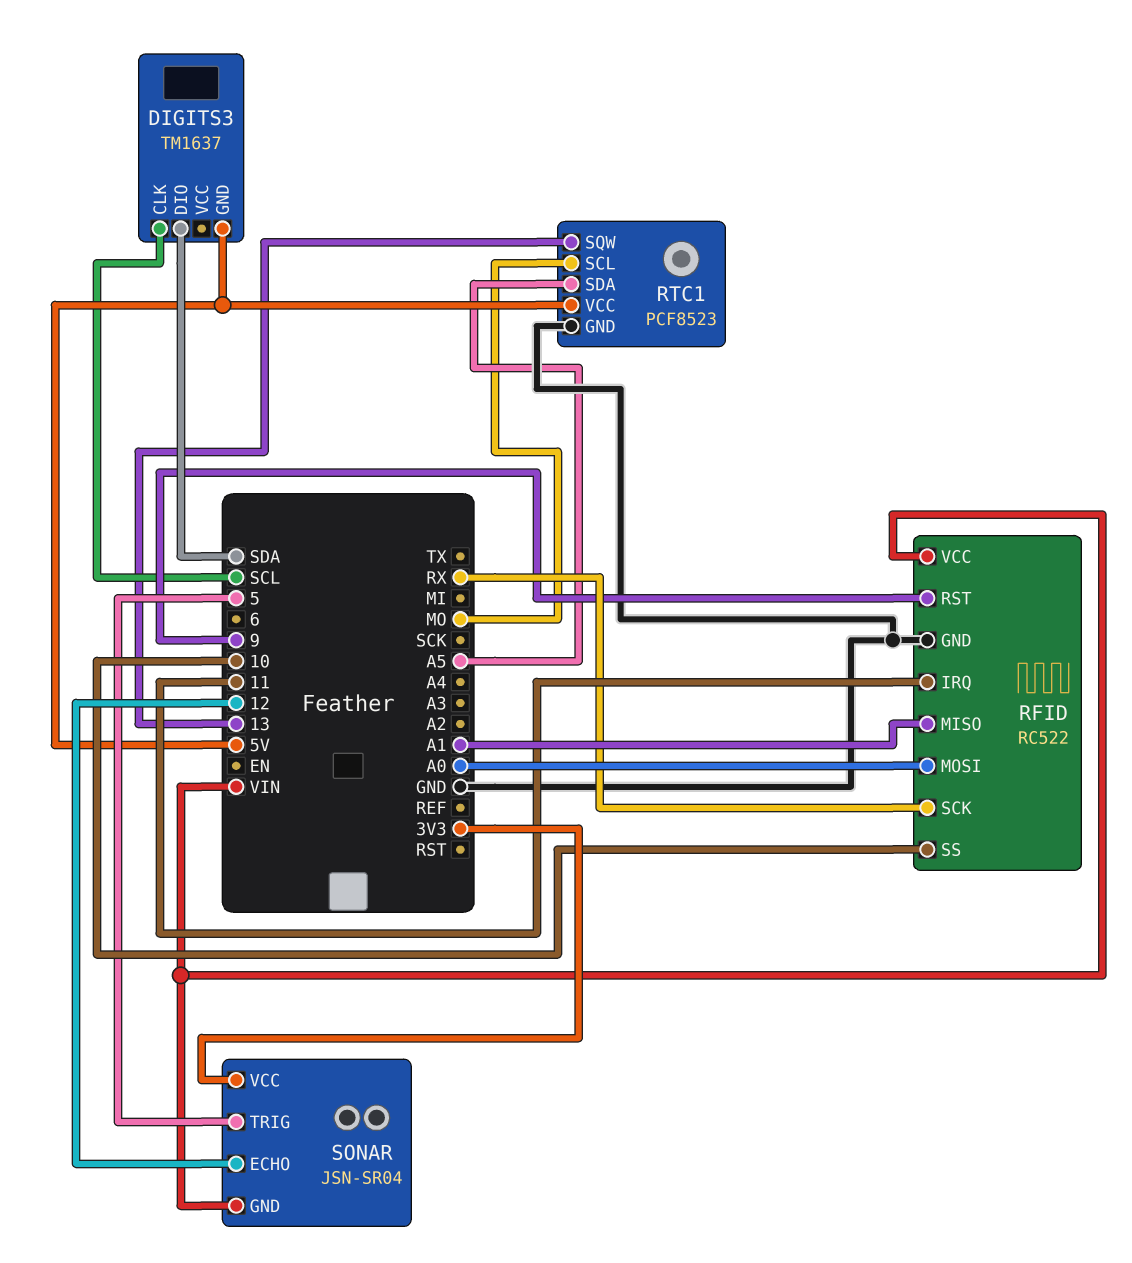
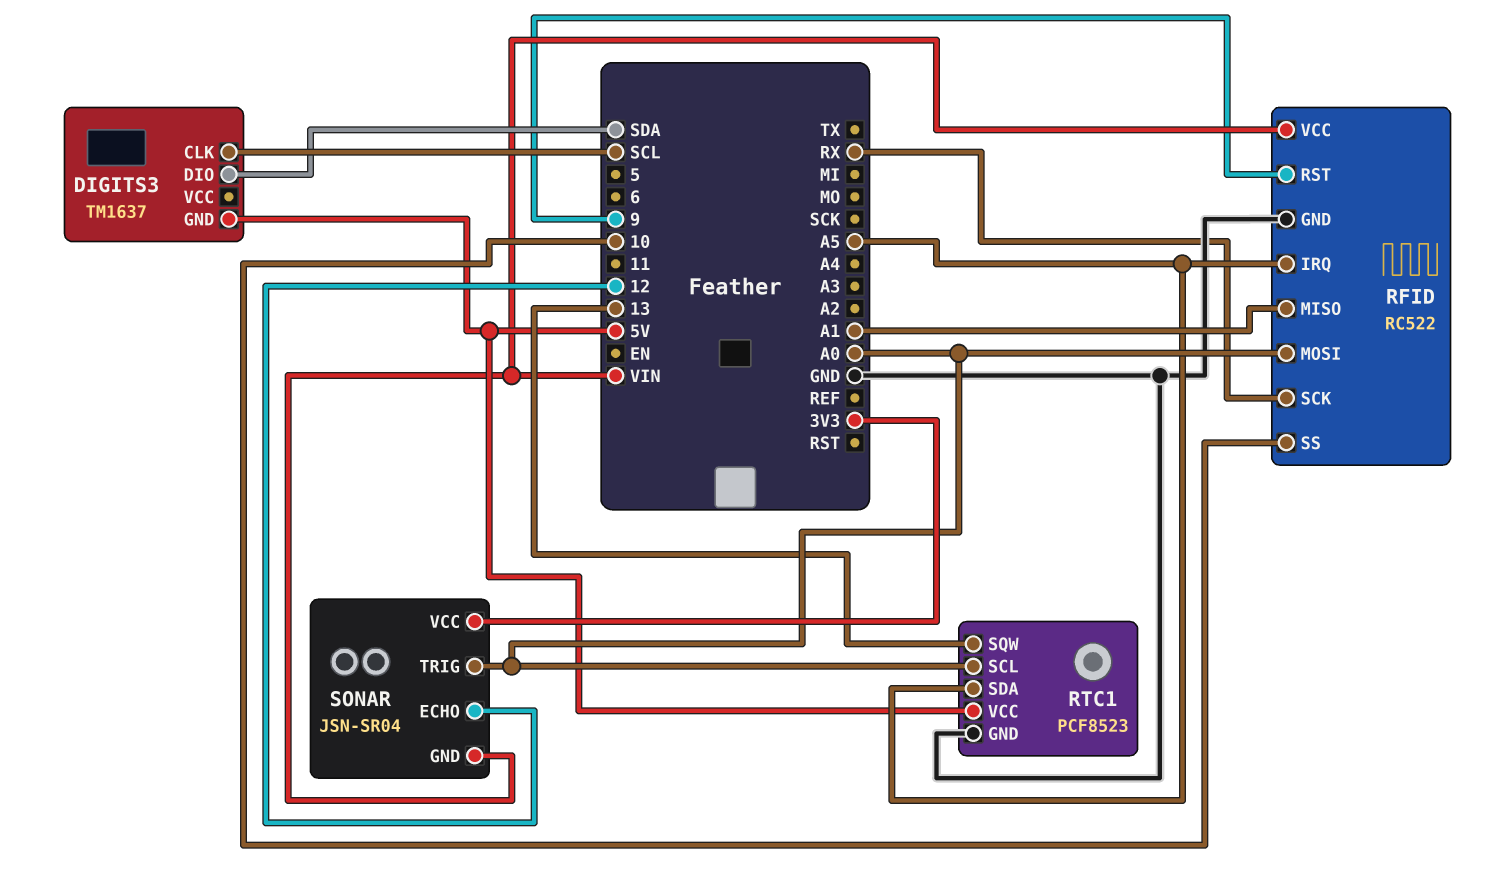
RFID pin IRQ: 11 -> A5
RTC1 pin SCL: MO -> A0
SONAR pin TRIG: 5 -> A0

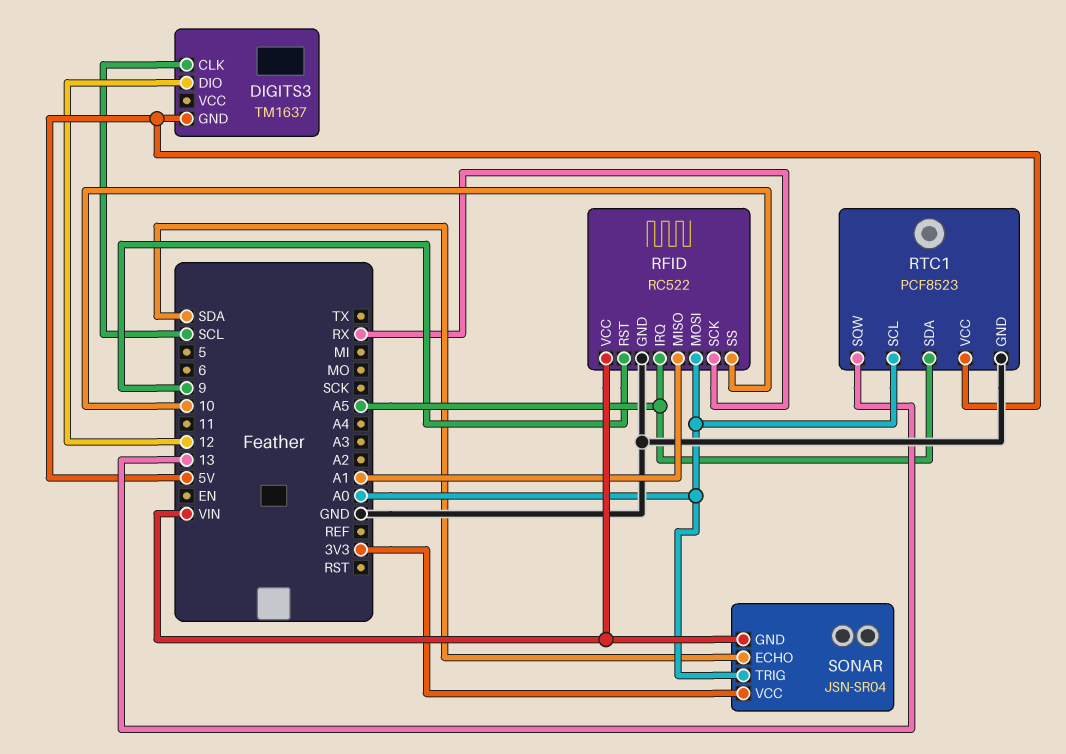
DIGITS3 pin DIO: SDA -> 12
SONAR pin ECHO: 12 -> SDA

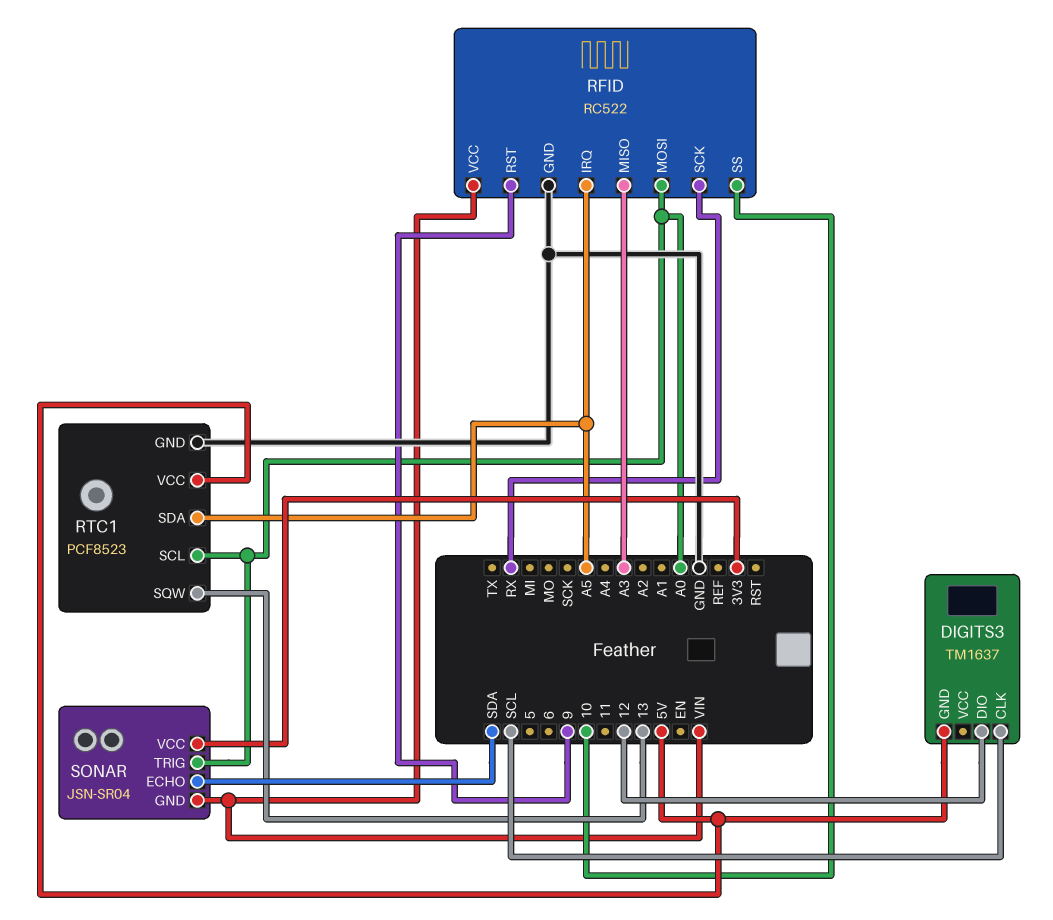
RFID pin MISO: A1 -> A3

